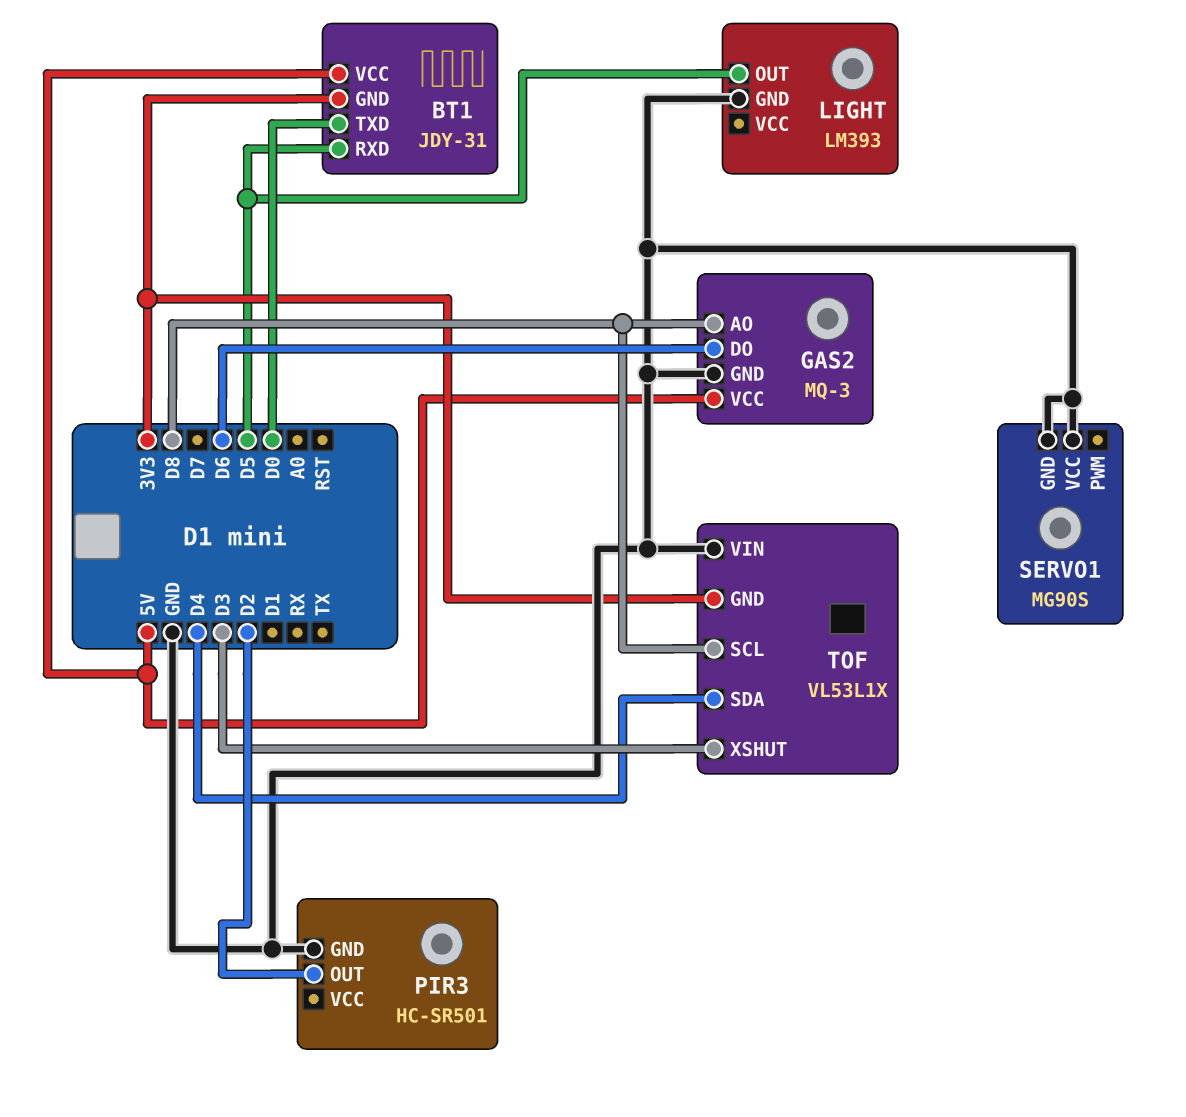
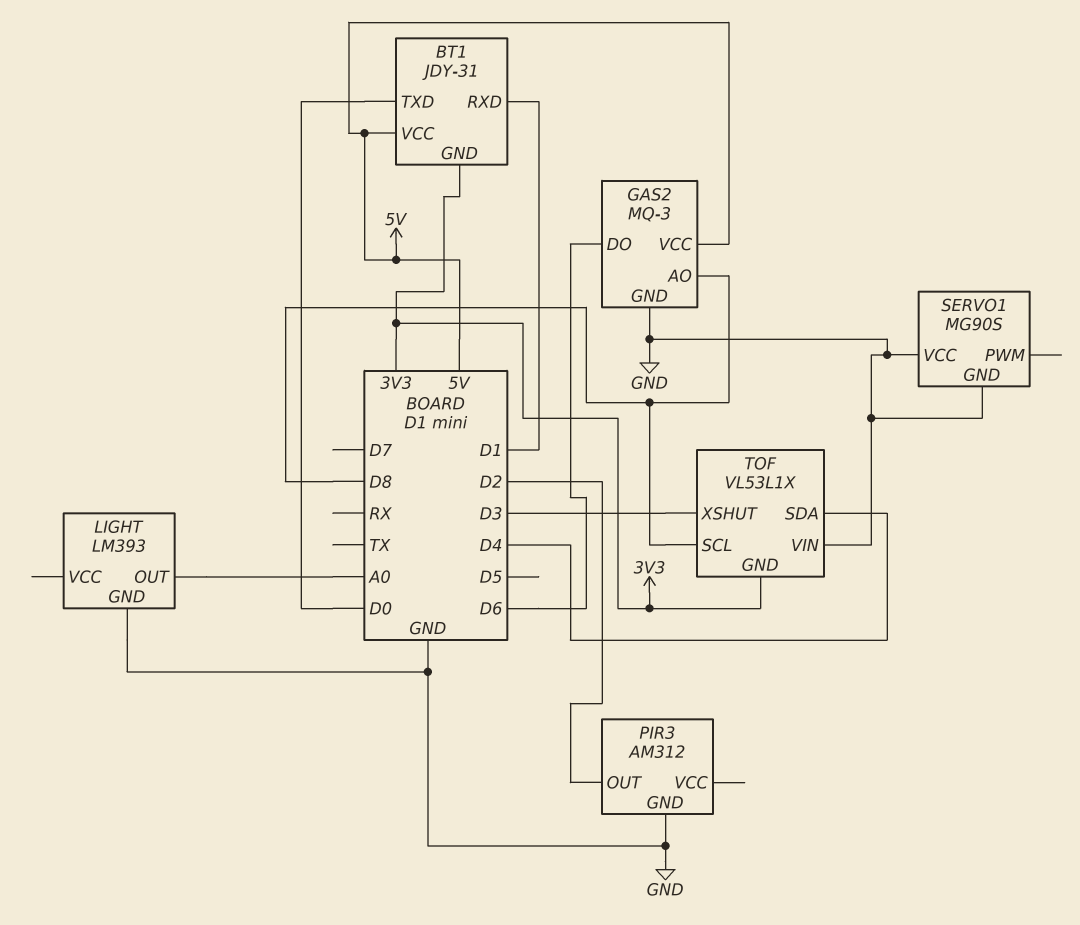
BT1 pin RXD: D5 -> D1
LIGHT pin OUT: D5 -> A0
PIR3: HC-SR501 -> AM312

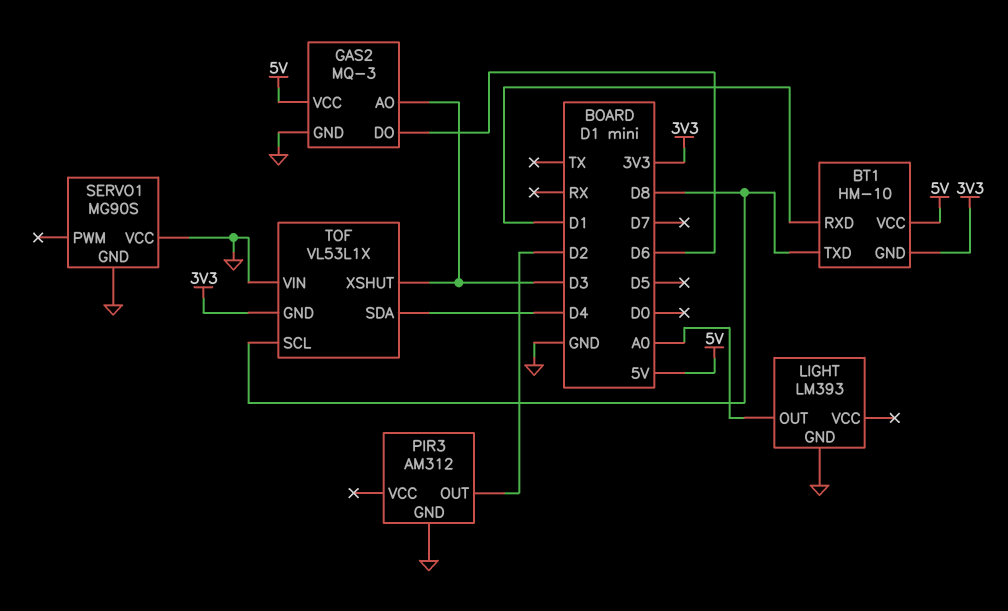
BT1: JDY-31 -> HM-10
BT1 pin TXD: D0 -> D8
GAS2 pin AO: D8 -> D3

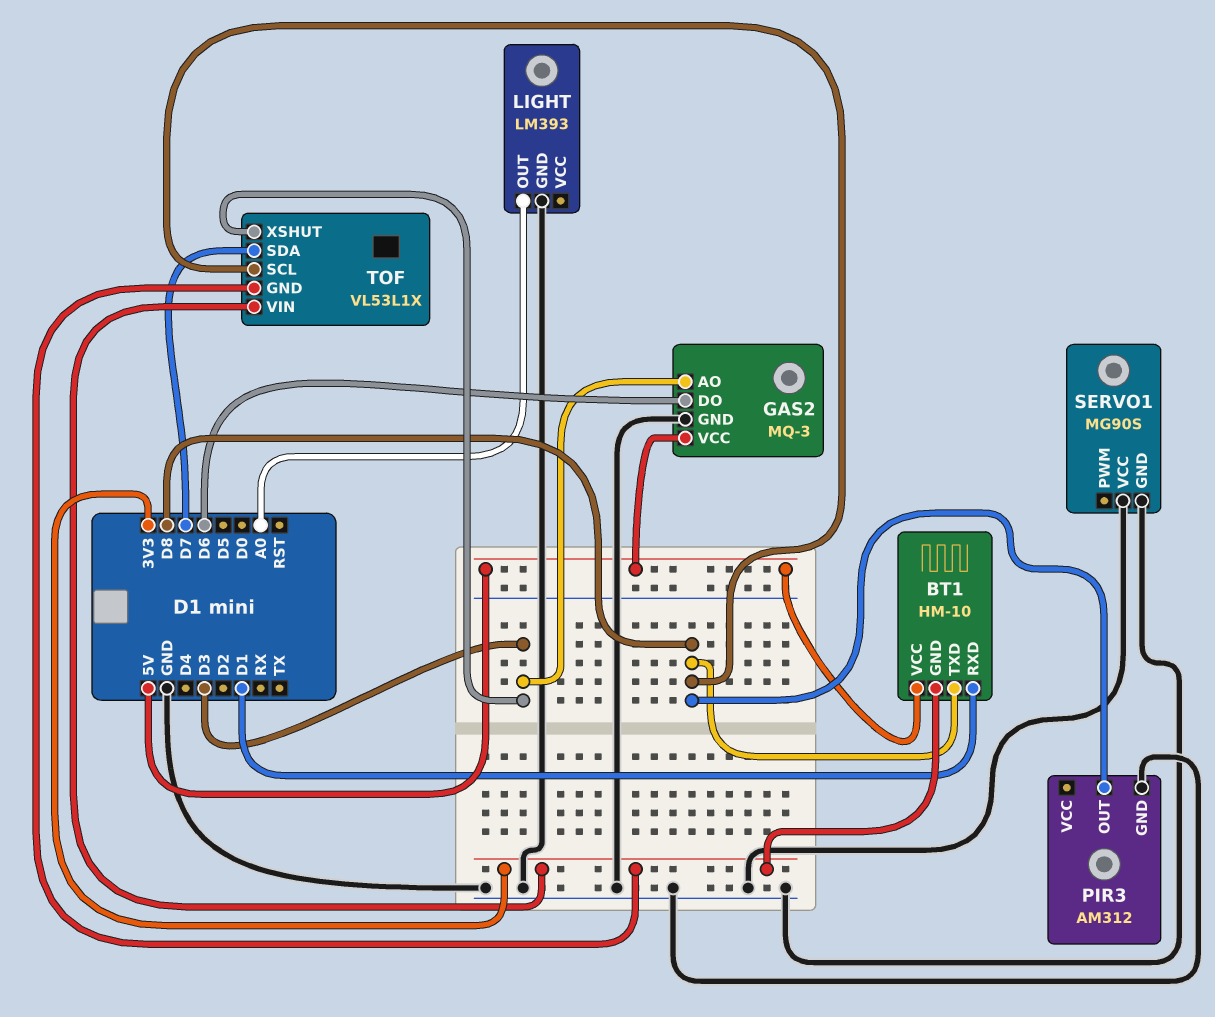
PIR3 pin OUT: D2 -> D8
TOF pin SDA: D4 -> D7
TOF pin VIN: GND -> 3V3

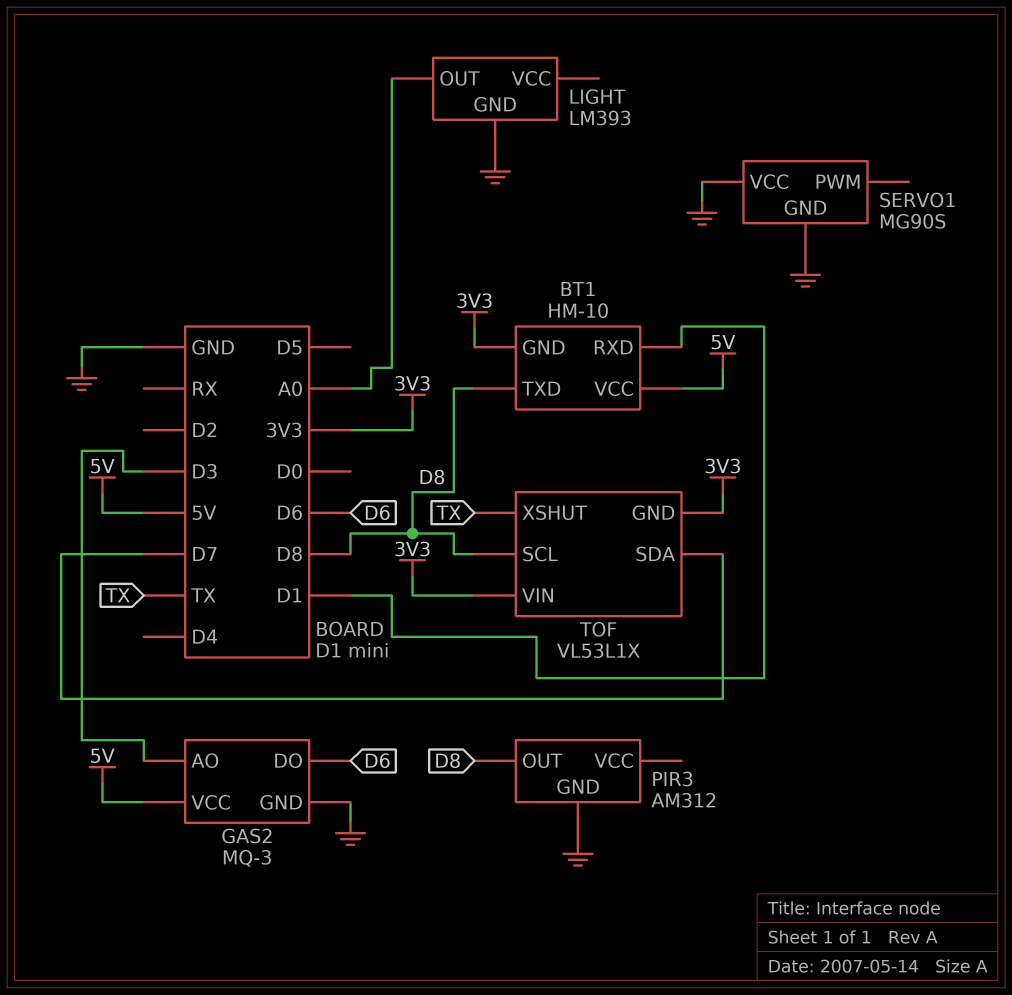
TOF pin XSHUT: D3 -> TX

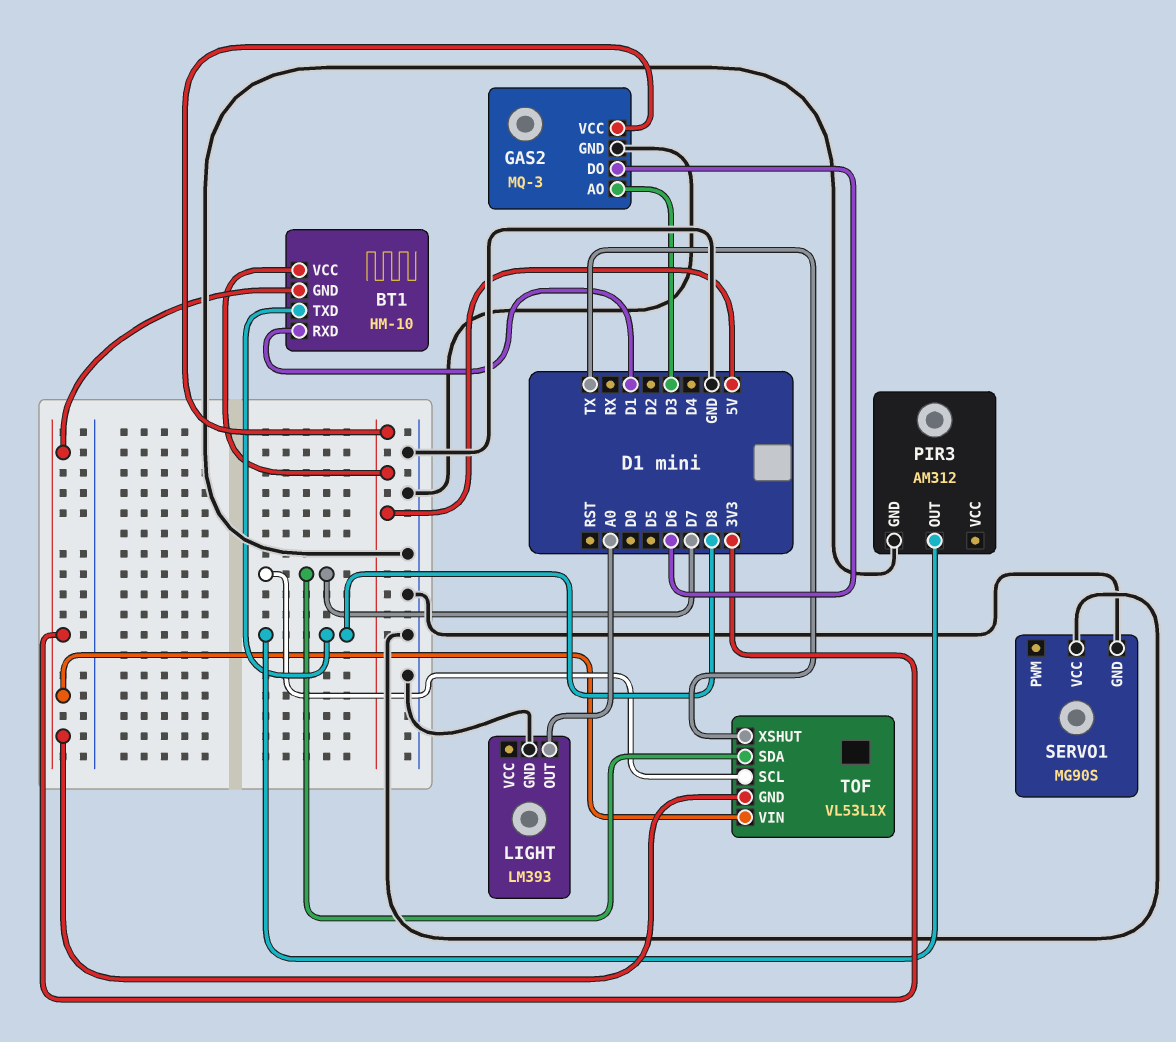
TOF pin SCL: D8 -> D7

